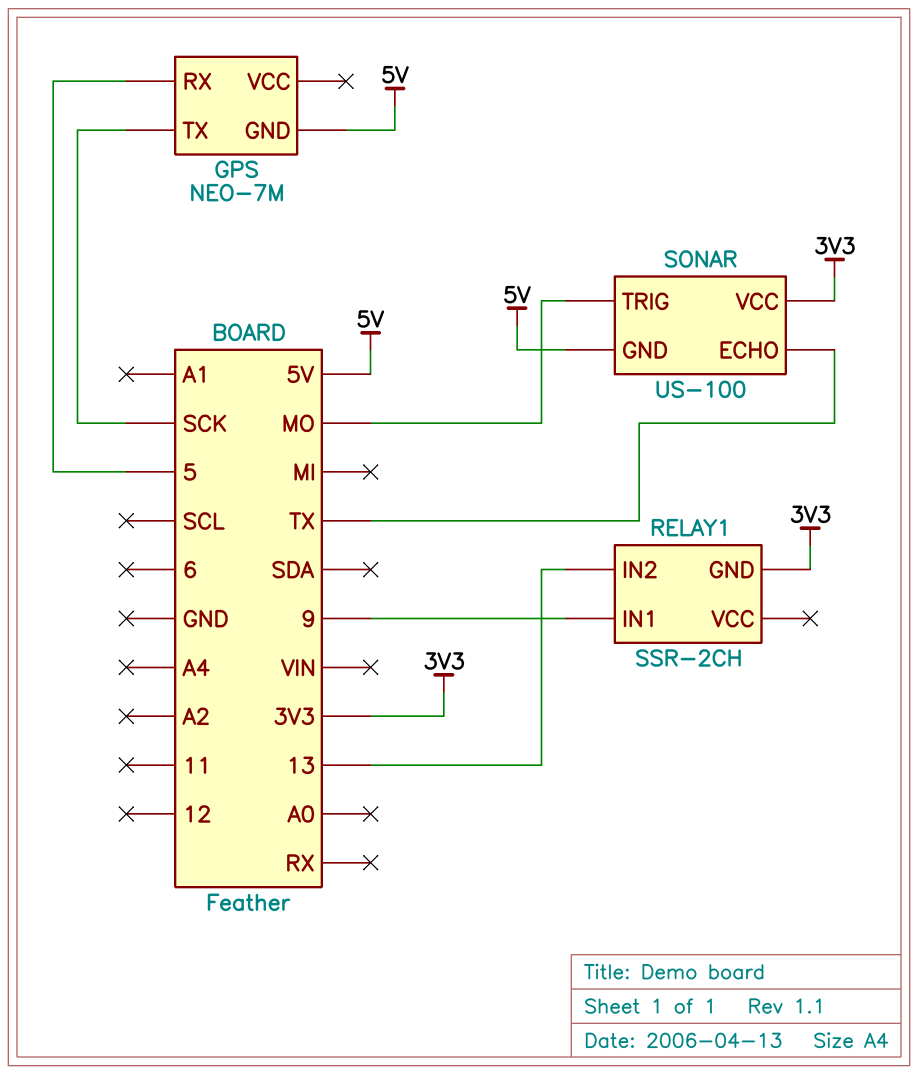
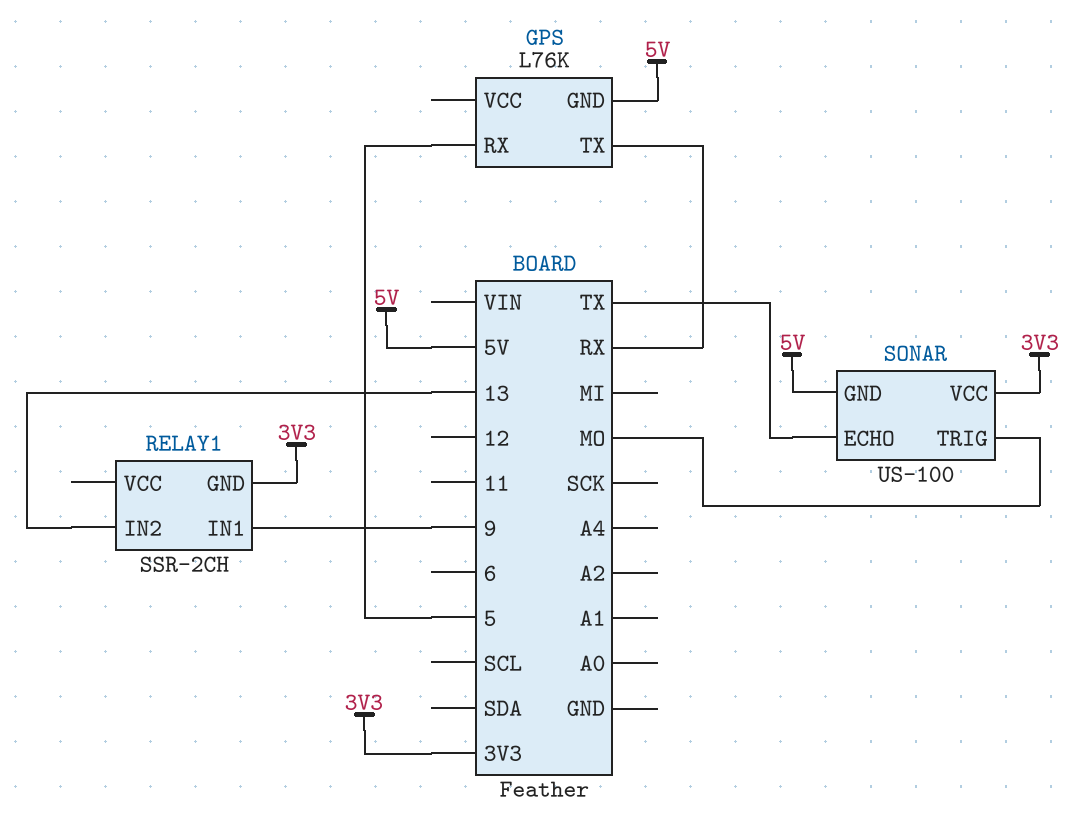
GPS: NEO-7M -> L76K
GPS pin TX: SCK -> RX

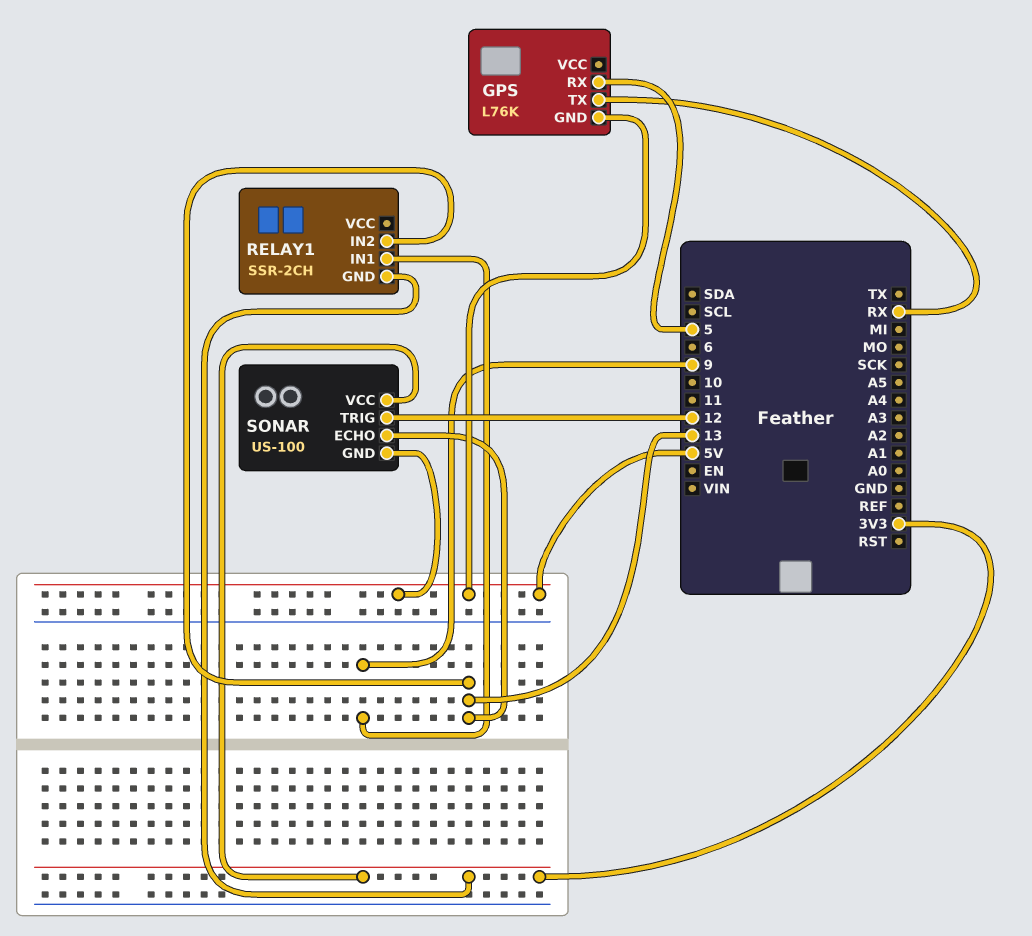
SONAR pin ECHO: TX -> 13
SONAR pin TRIG: MO -> 12

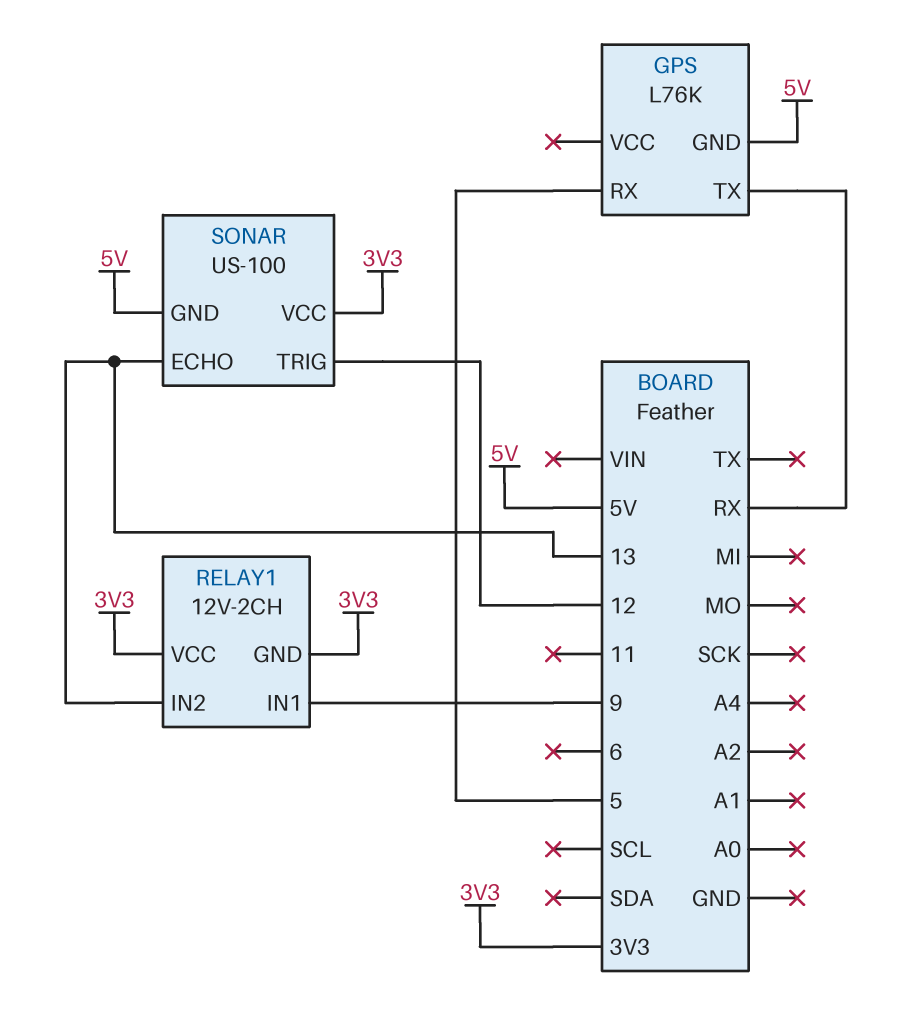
RELAY1: SSR-2CH -> 12V-2CH
RELAY1 pin VCC: none -> 3V3

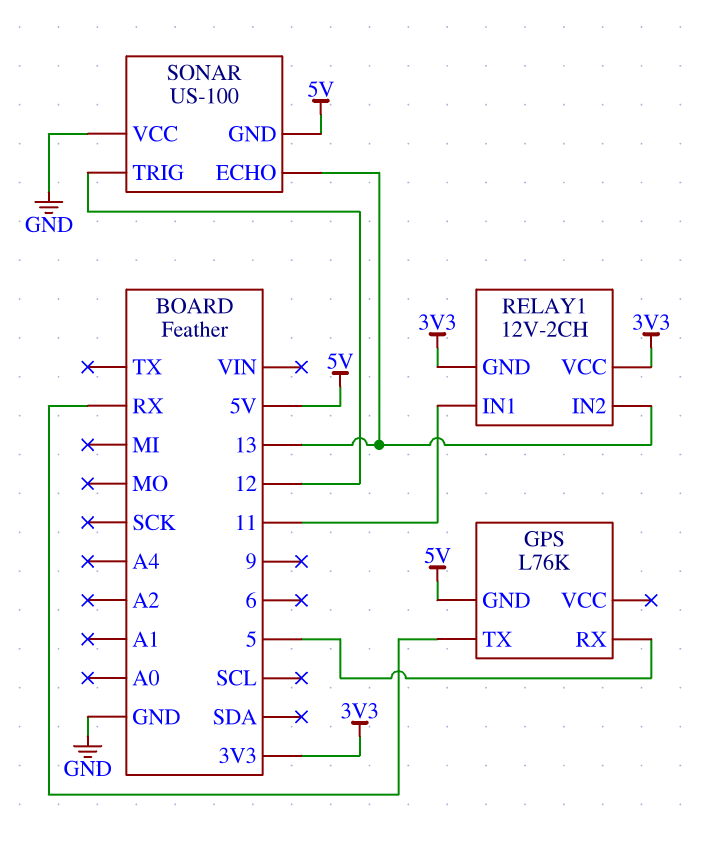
RELAY1 pin IN1: 9 -> 11
SONAR pin VCC: 3V3 -> GND

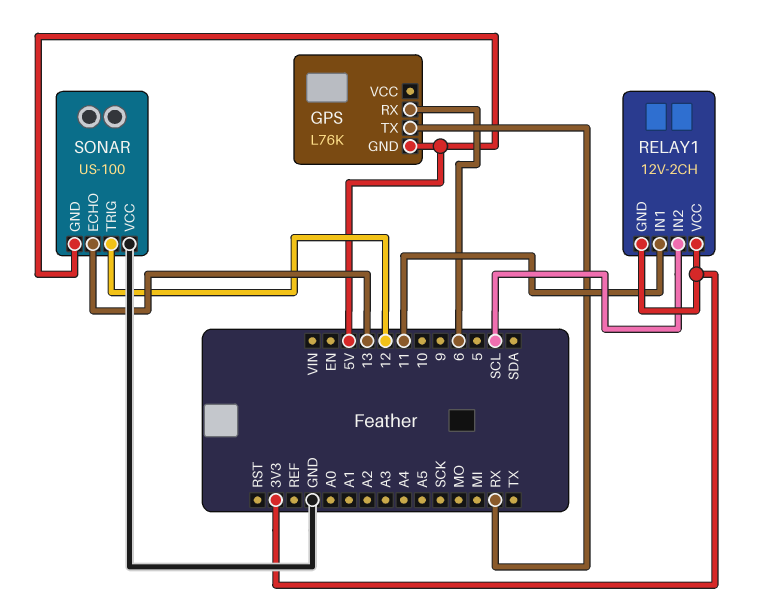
GPS pin RX: 5 -> 6
RELAY1 pin IN2: 13 -> SCL

